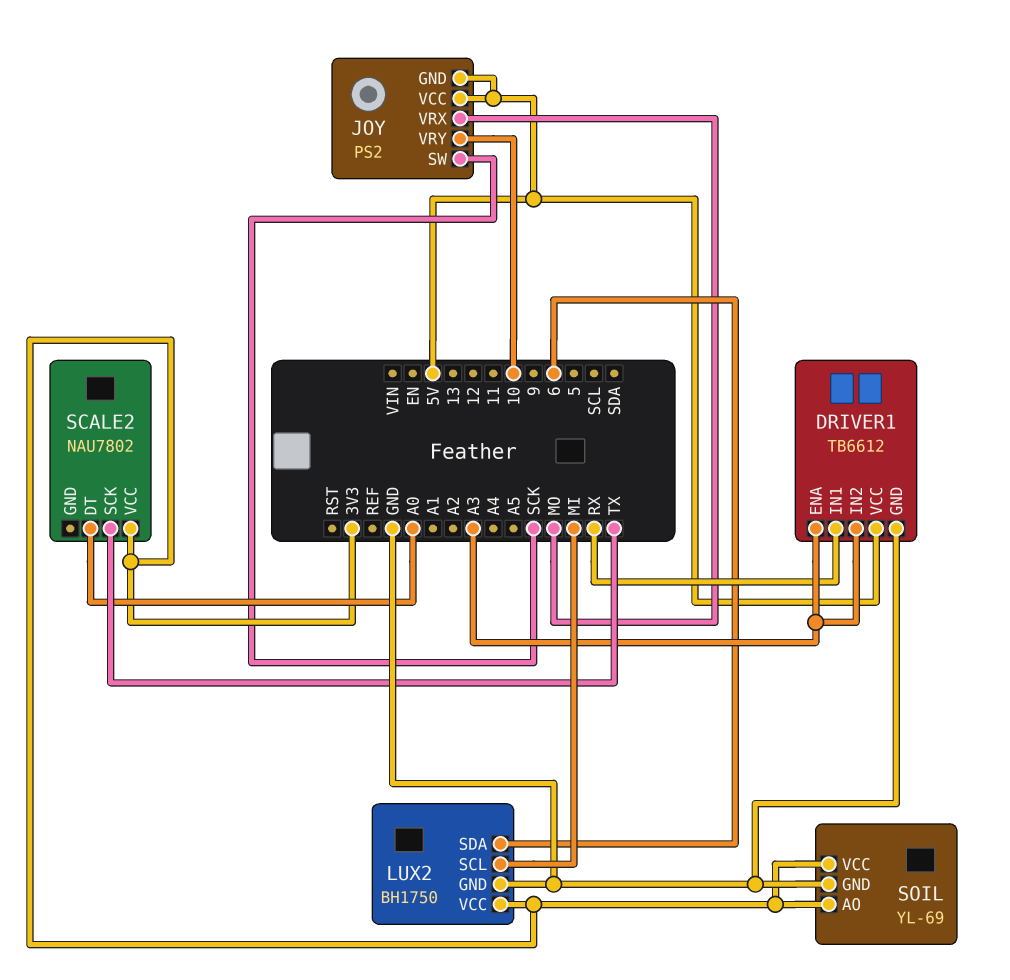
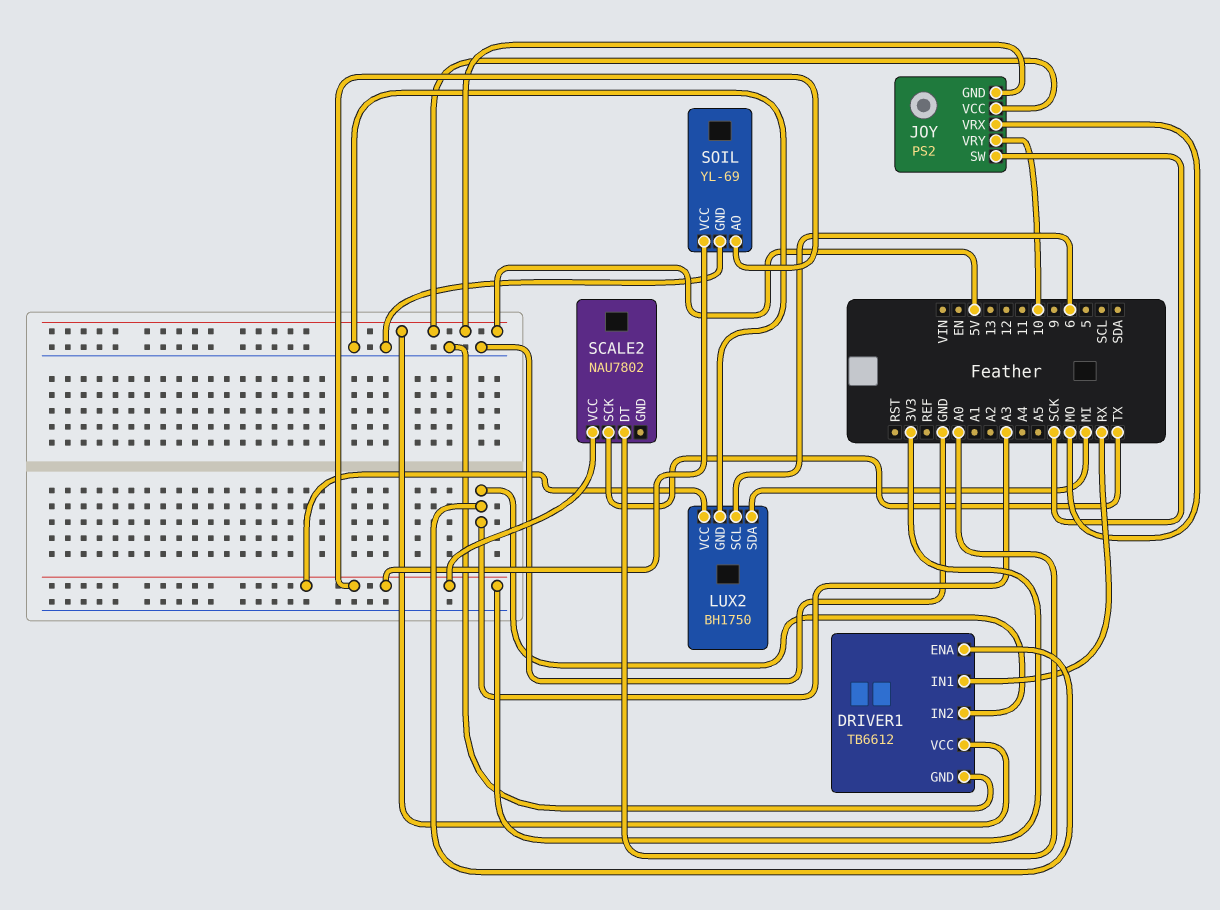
LUX2 pin SCL: MI -> 6
LUX2 pin SDA: 6 -> MI

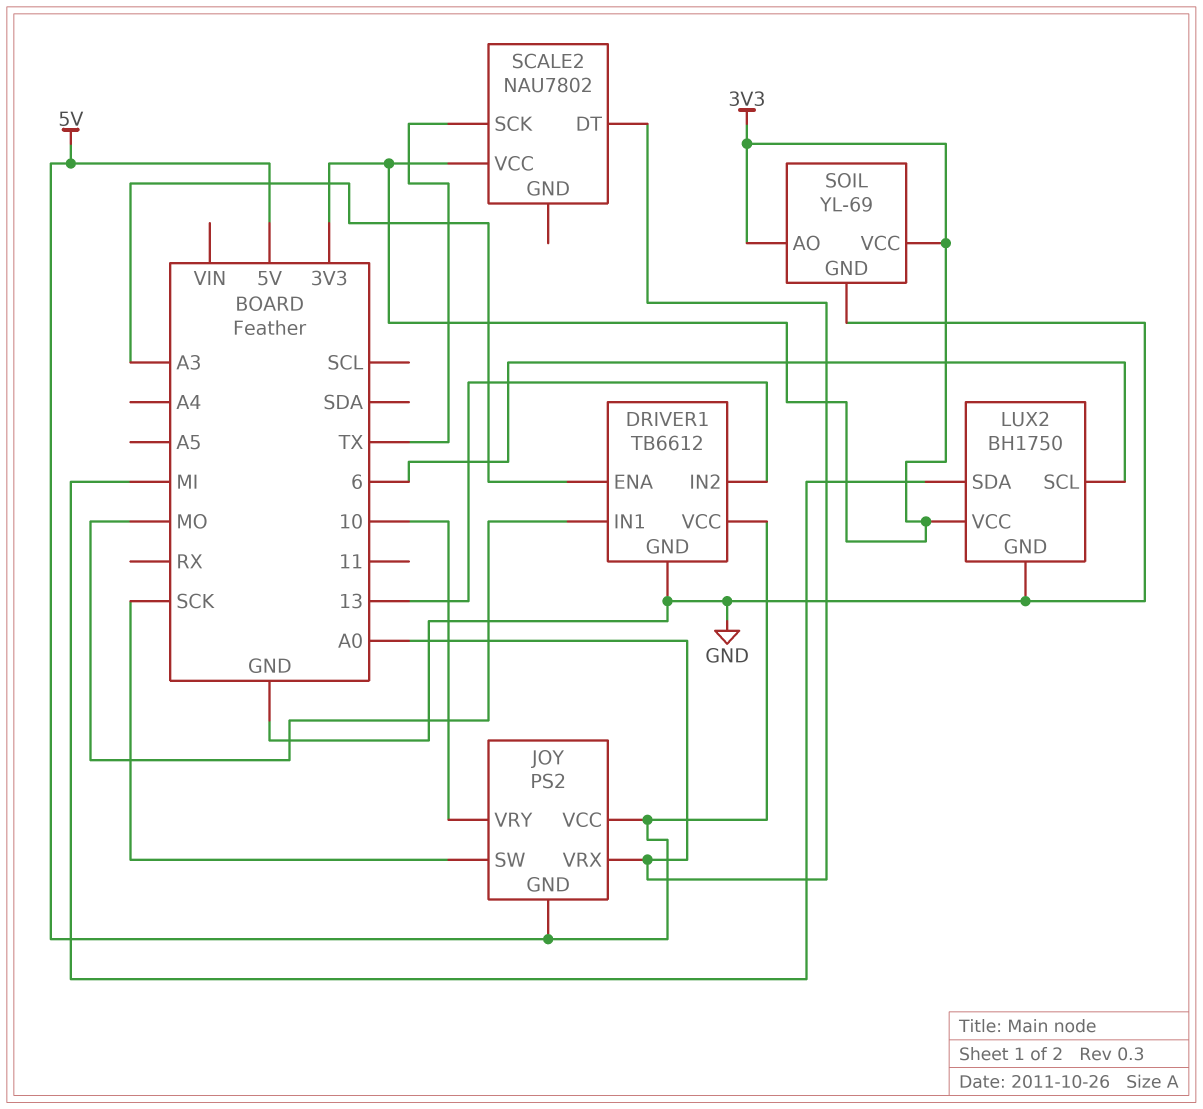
DRIVER1 pin IN1: RX -> MO
DRIVER1 pin IN2: A3 -> 13
JOY pin VRX: MO -> A0

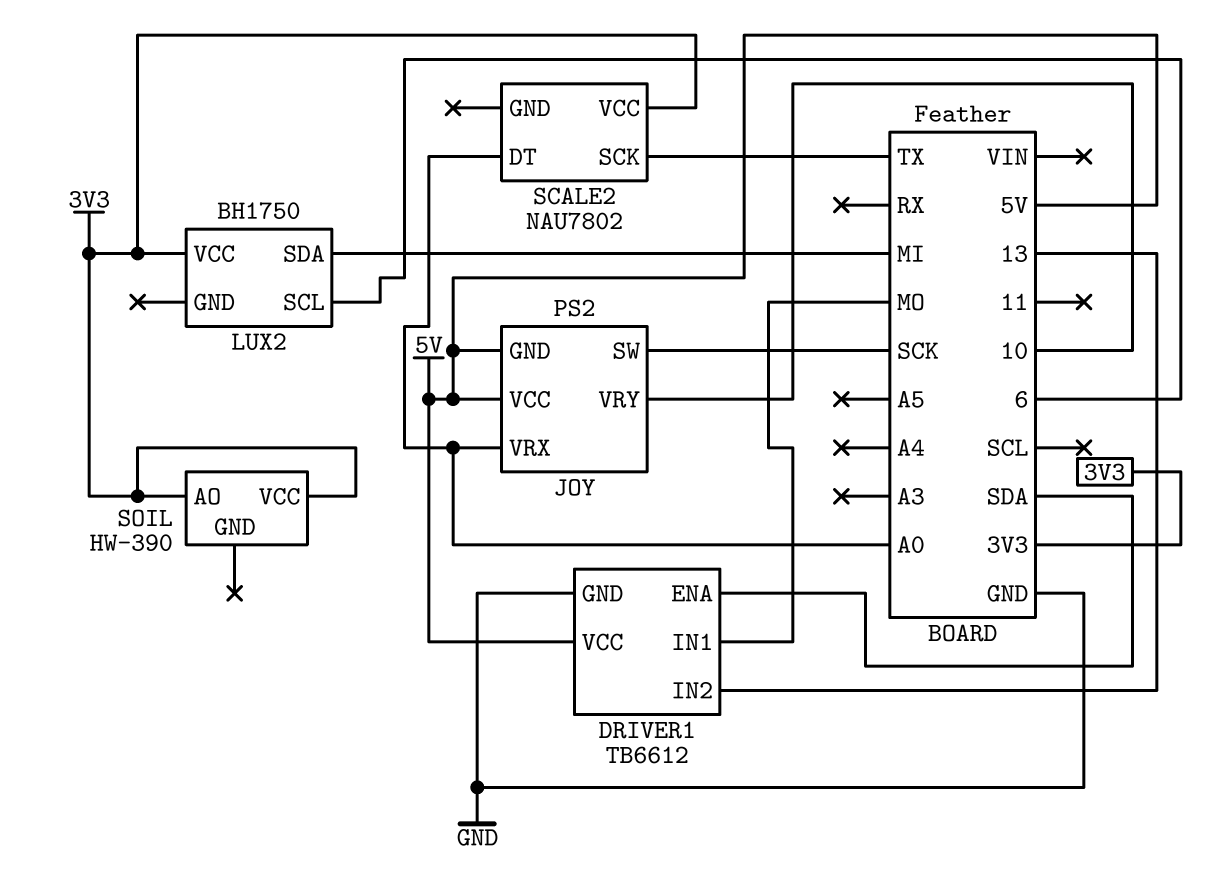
DRIVER1 pin ENA: A3 -> SDA
LUX2 pin GND: GND -> none
SOIL: YL-69 -> HW-390
SOIL pin GND: GND -> none

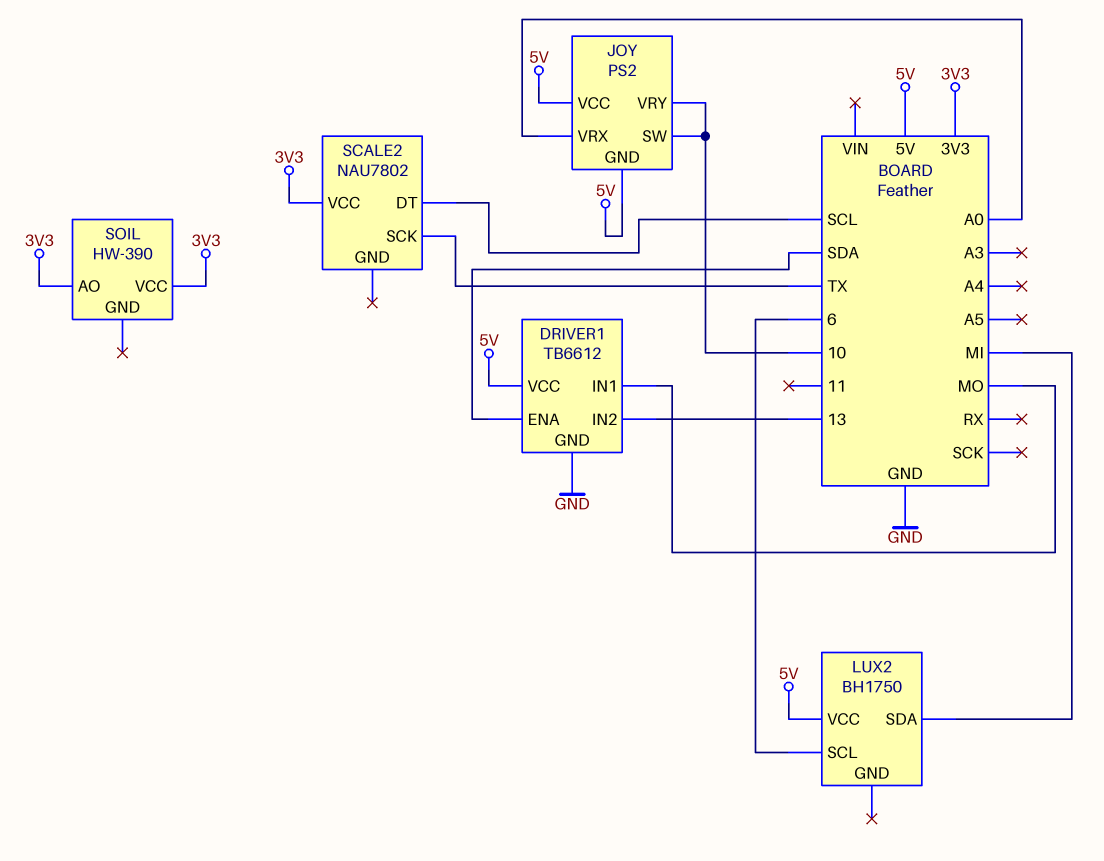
JOY pin SW: SCK -> 10
LUX2 pin VCC: 3V3 -> 5V
SCALE2 pin DT: A0 -> SCL

